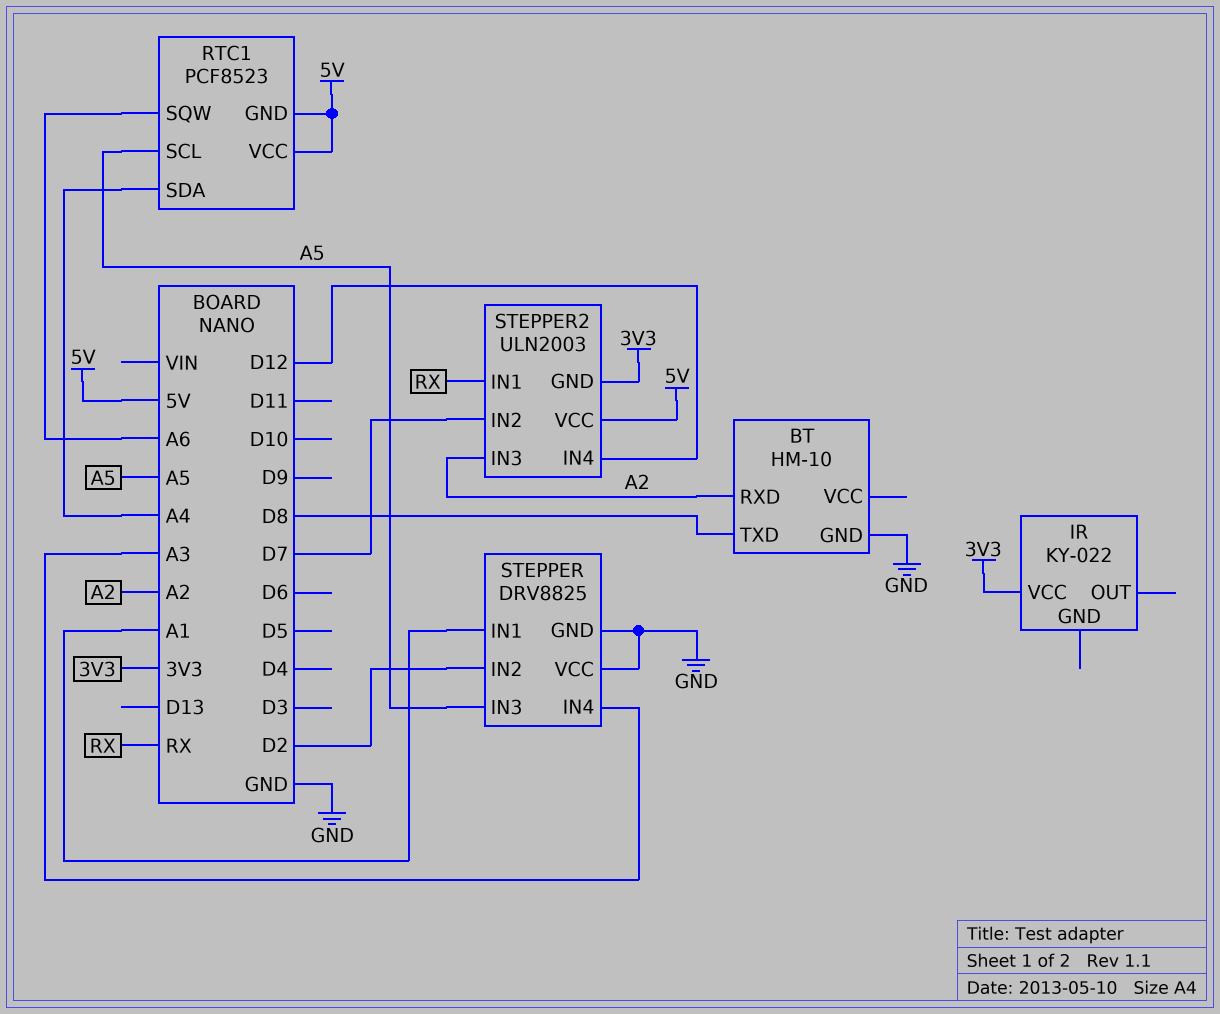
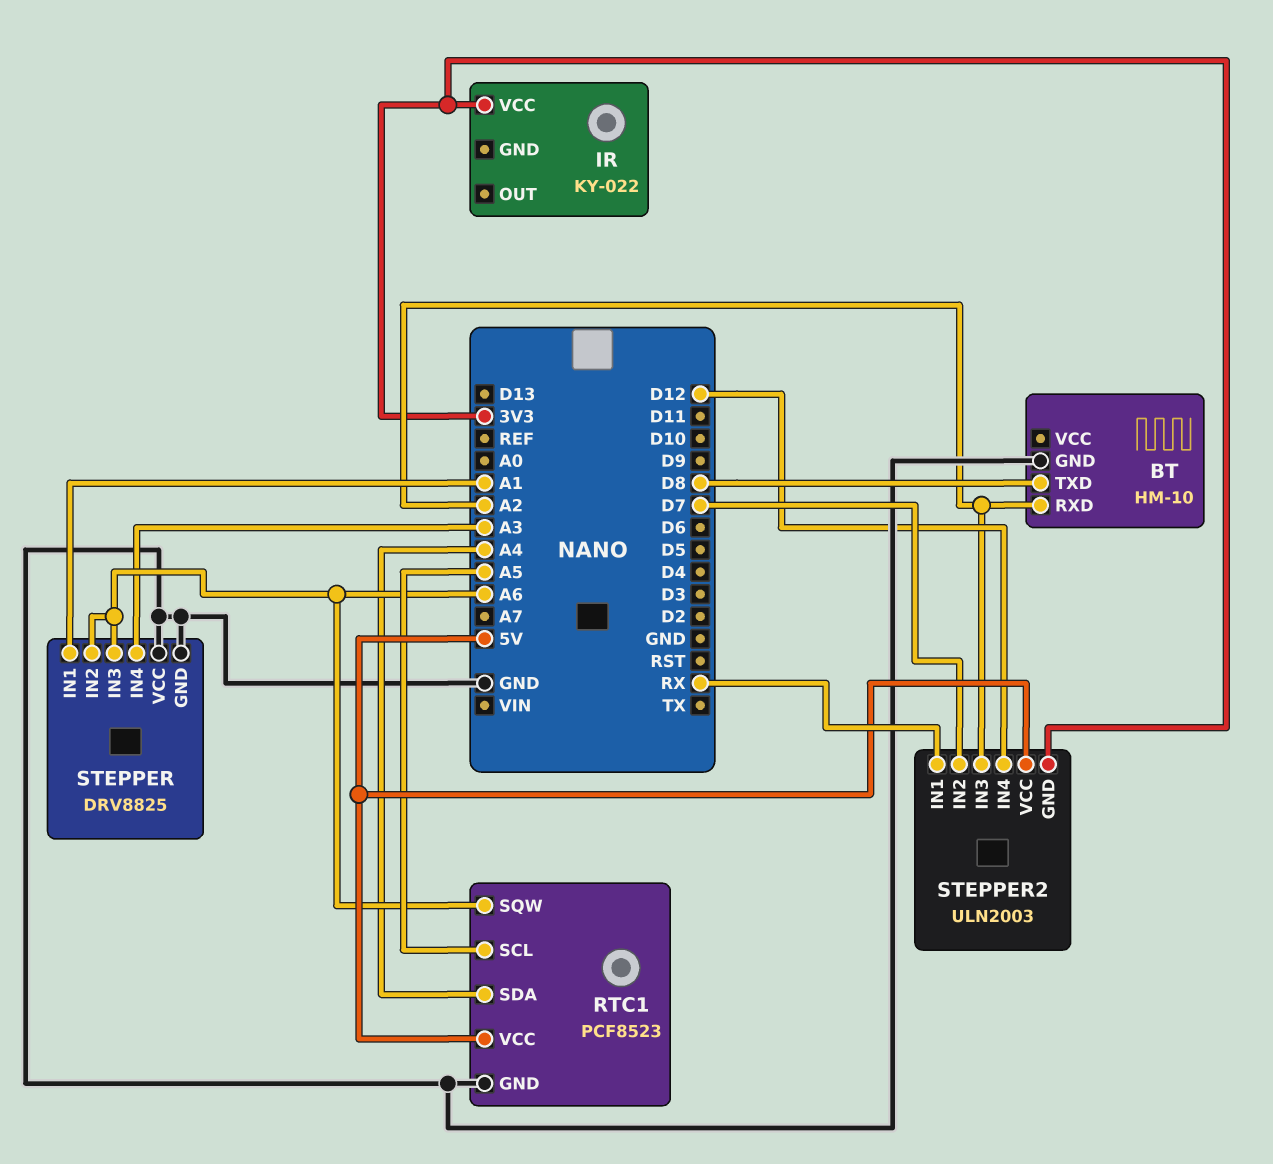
RTC1 pin GND: 5V -> GND
STEPPER pin IN2: D2 -> A6
STEPPER pin IN3: A5 -> A6

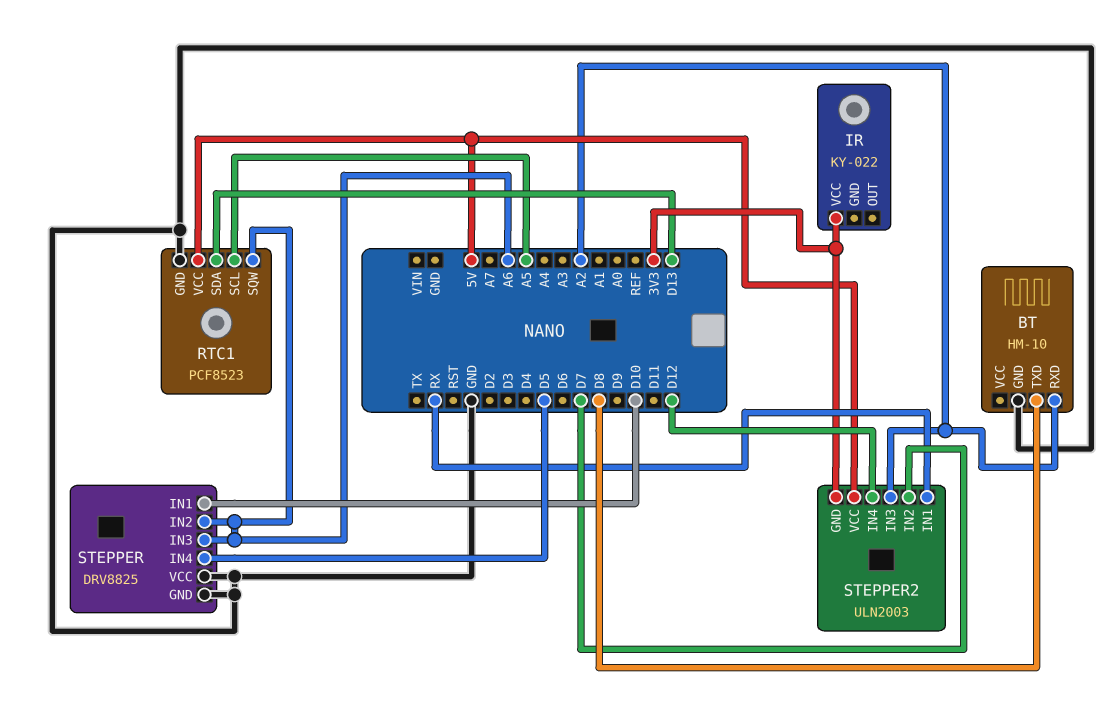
RTC1 pin SDA: A4 -> D13
STEPPER pin IN1: A1 -> D10
STEPPER pin IN4: A3 -> D5

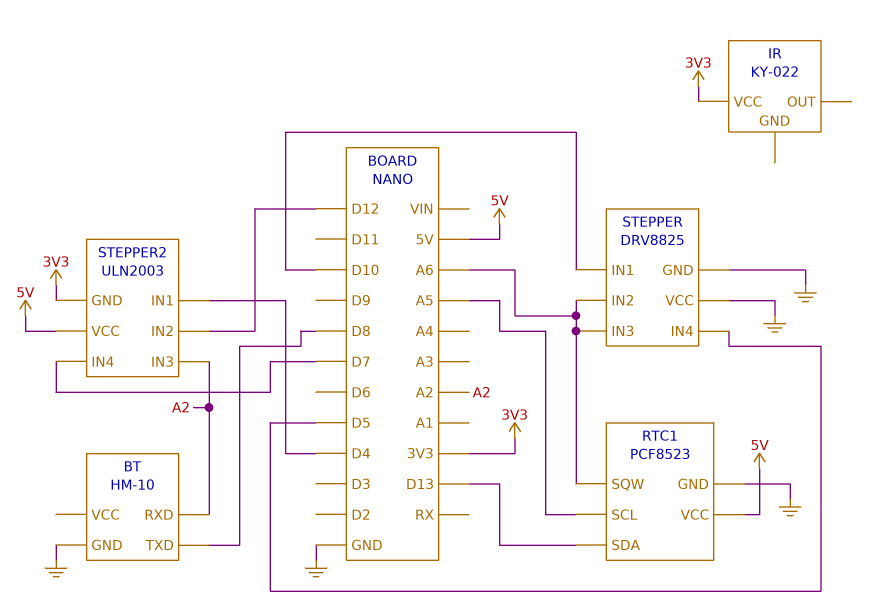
STEPPER2 pin IN1: RX -> D4
STEPPER2 pin IN2: D7 -> D12
STEPPER2 pin IN4: D12 -> D7

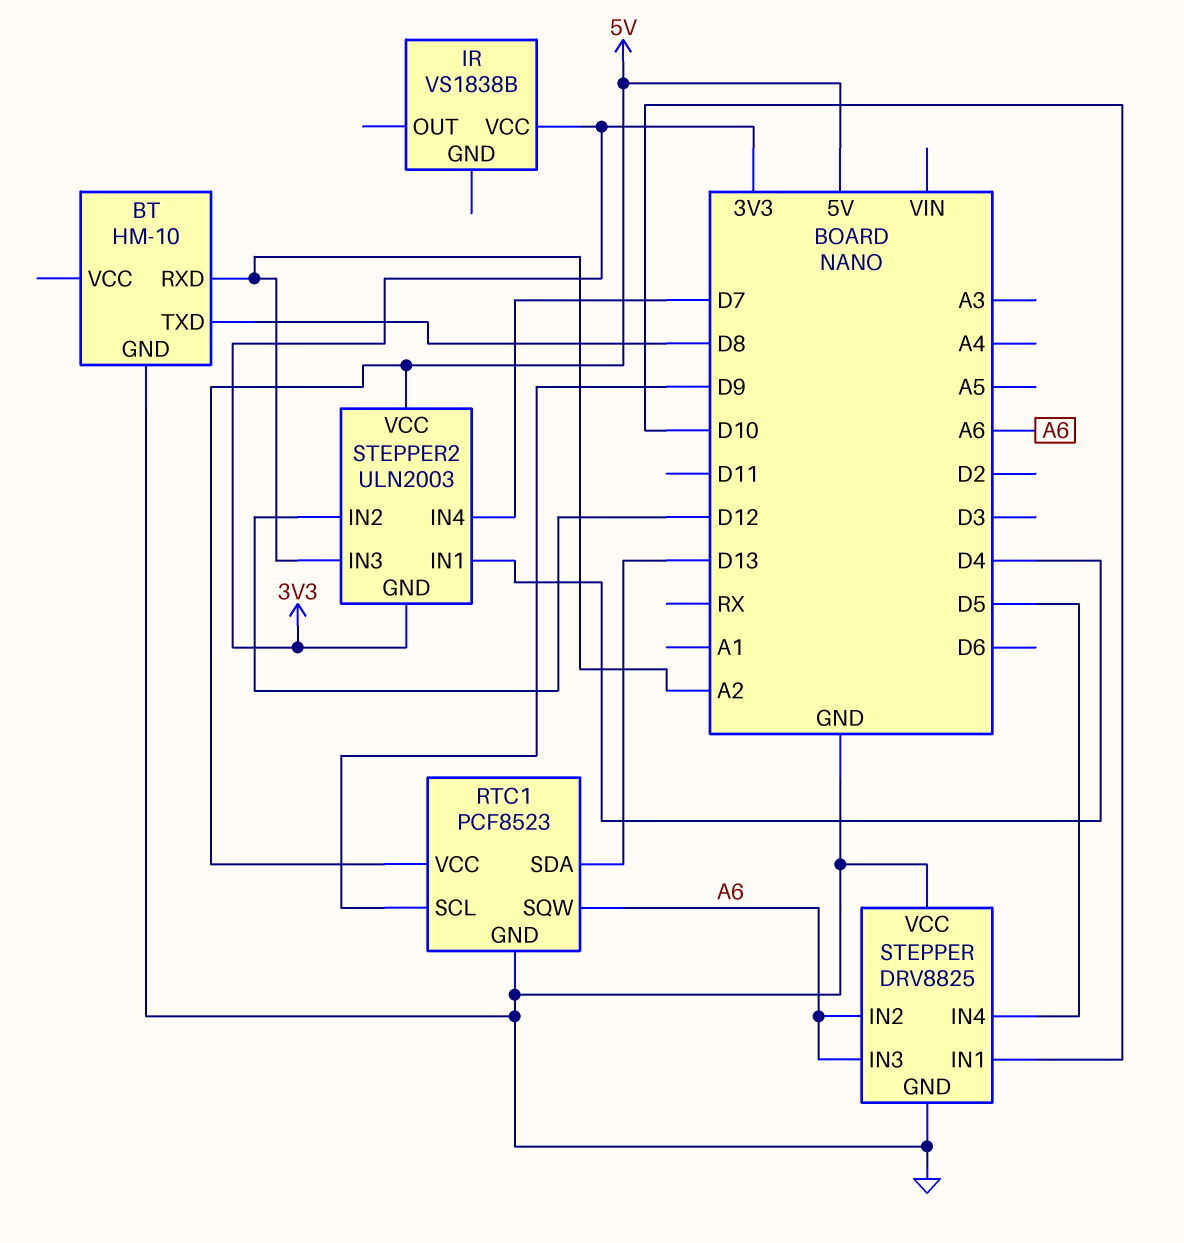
IR: KY-022 -> VS1838B
RTC1 pin SCL: A5 -> D9

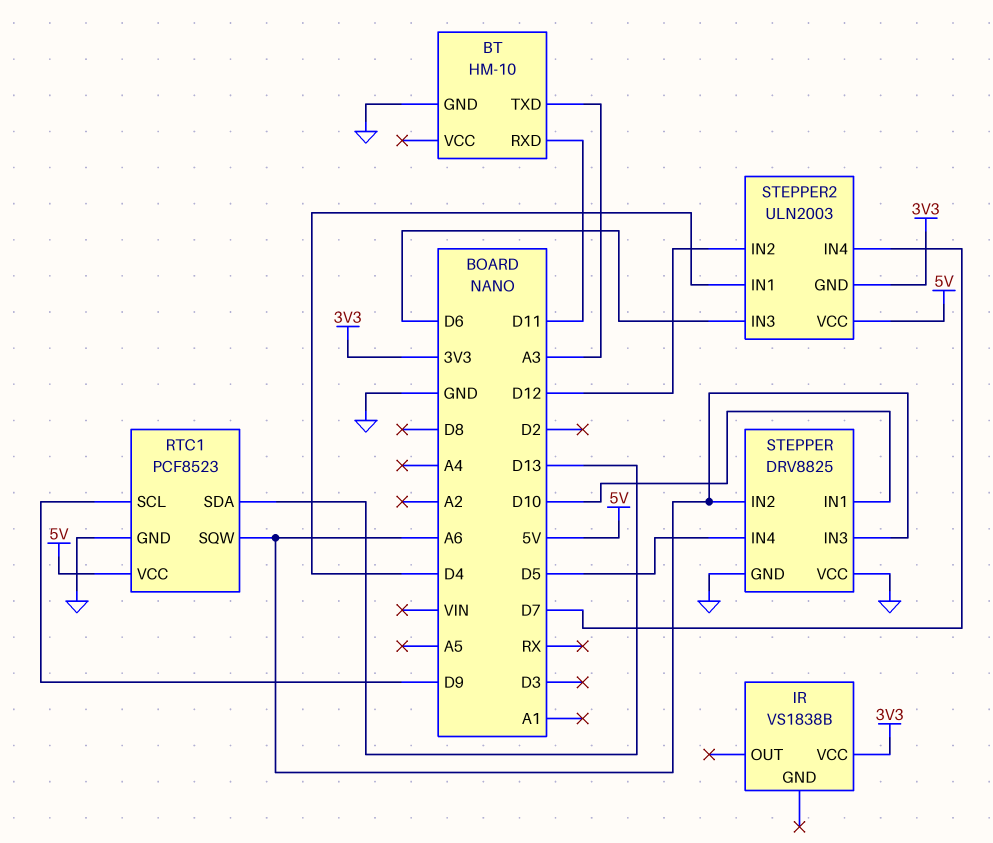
BT pin RXD: A2 -> D11
BT pin TXD: D8 -> A3
STEPPER2 pin IN3: A2 -> D6

